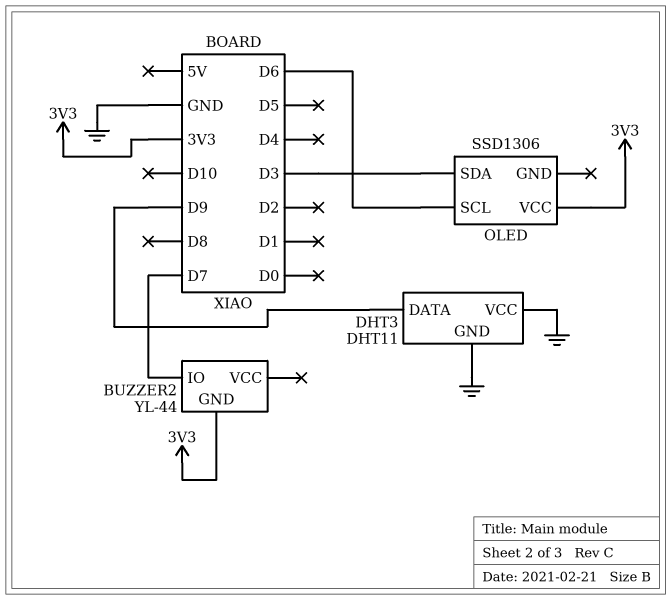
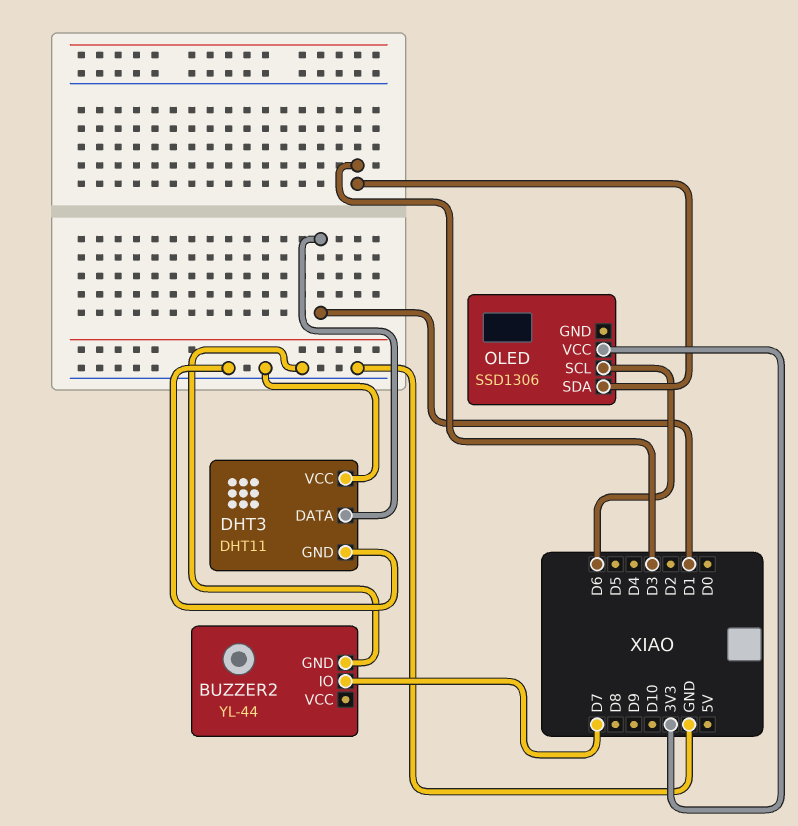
BUZZER2 pin GND: 3V3 -> GND
DHT3 pin DATA: D9 -> D1

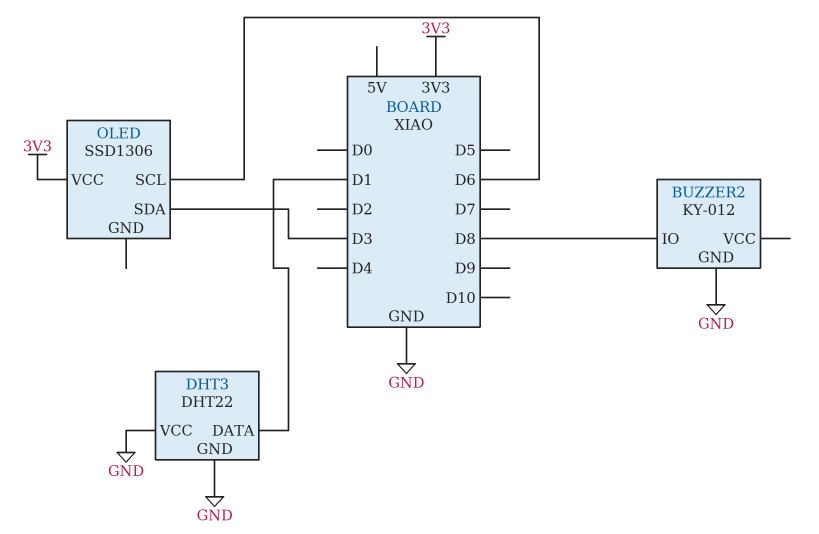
BUZZER2: YL-44 -> KY-012
BUZZER2 pin IO: D7 -> D8
DHT3: DHT11 -> DHT22

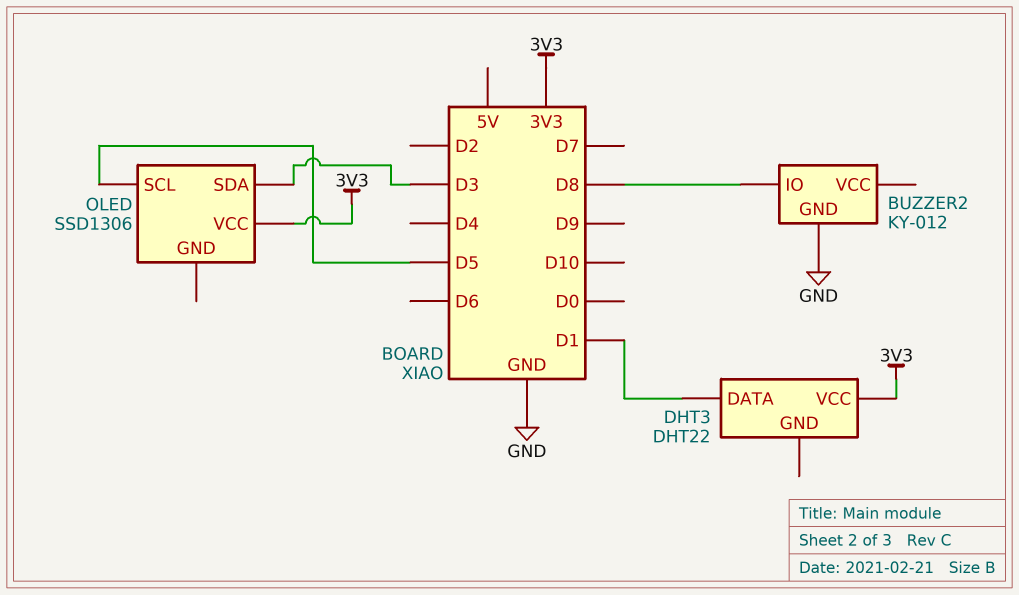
DHT3 pin GND: GND -> none
DHT3 pin VCC: GND -> 3V3
OLED pin SCL: D6 -> D5

